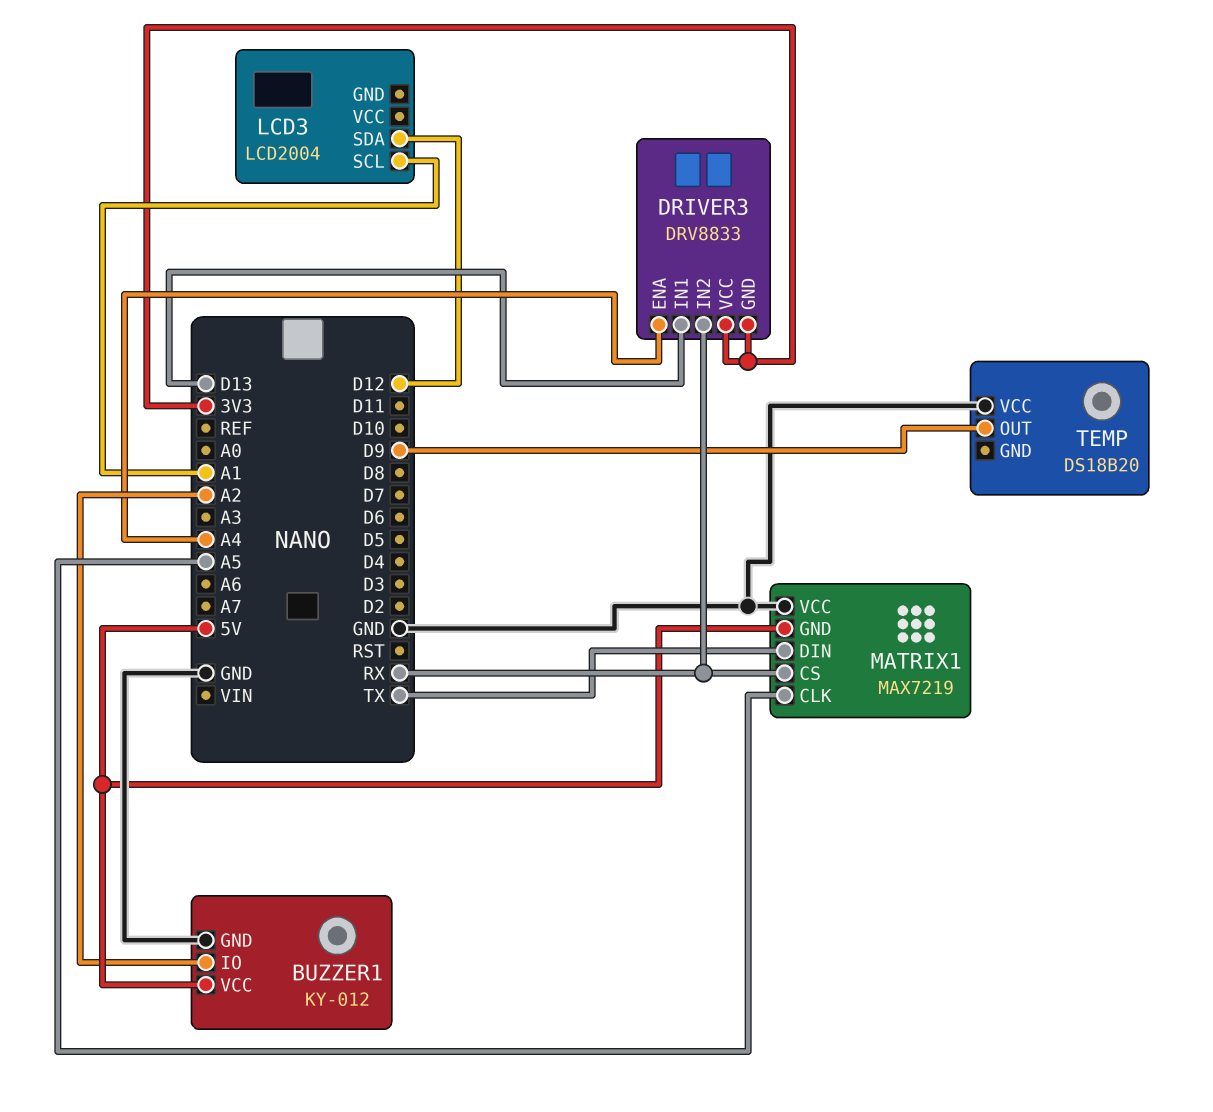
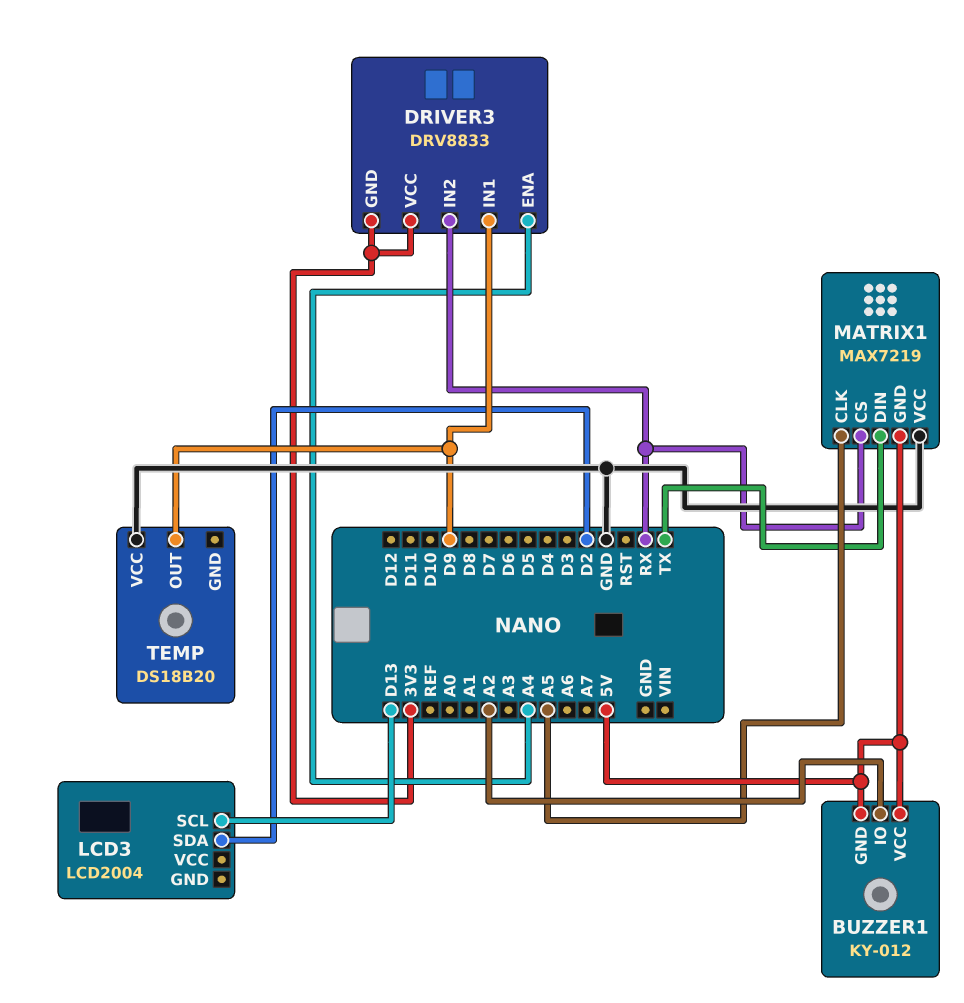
BUZZER1 pin GND: GND -> 5V
DRIVER3 pin IN1: D13 -> D9
LCD3 pin SCL: A1 -> D13
LCD3 pin SDA: D12 -> D2

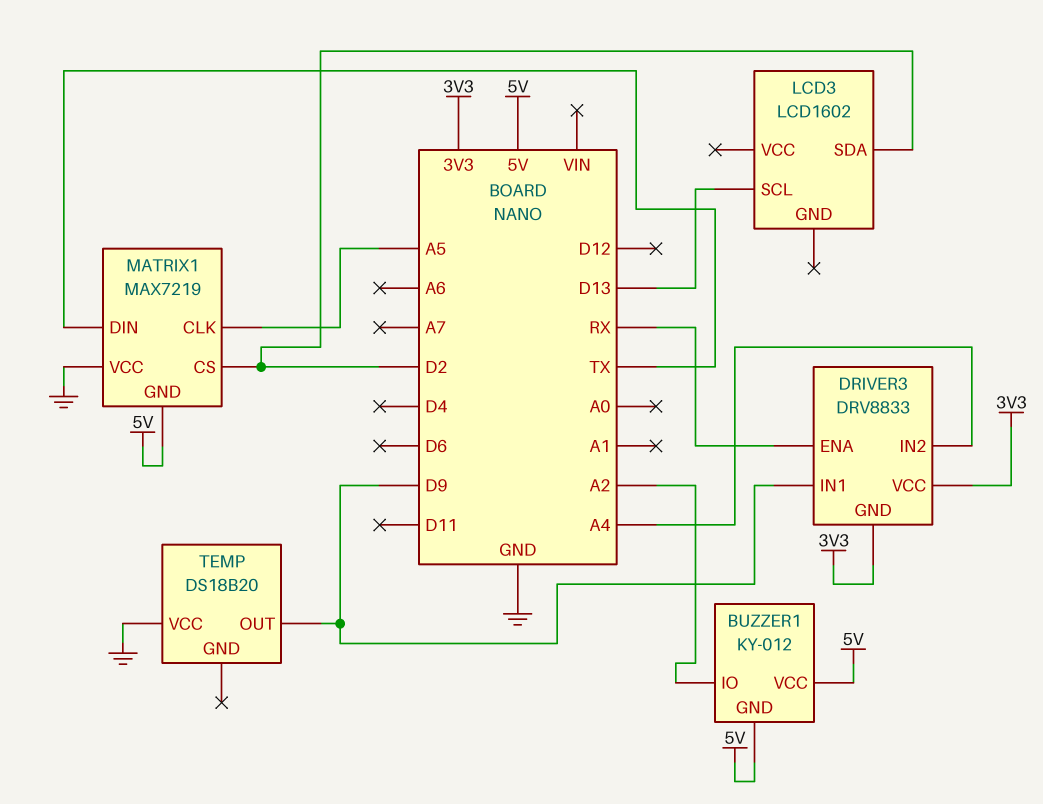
DRIVER3 pin ENA: A4 -> RX
DRIVER3 pin IN2: RX -> A4
LCD3: LCD2004 -> LCD1602
MATRIX1 pin CS: RX -> D2

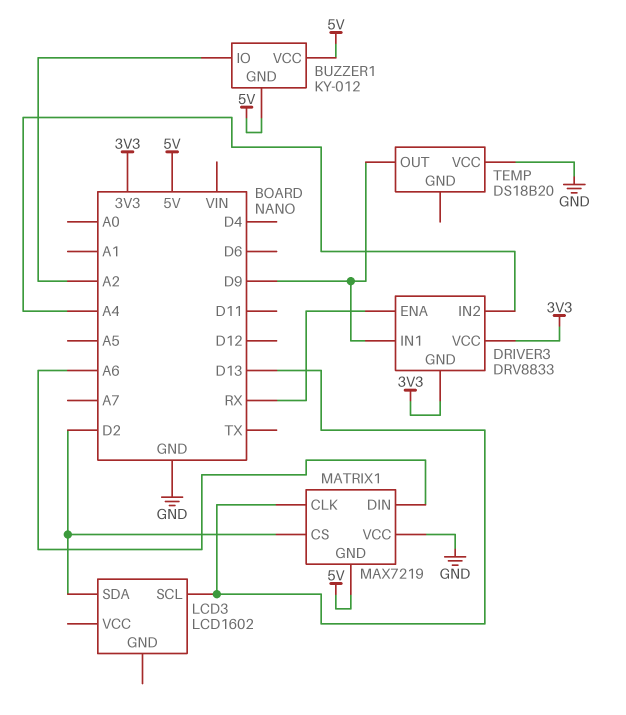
MATRIX1 pin CLK: A5 -> D13
MATRIX1 pin DIN: TX -> A6

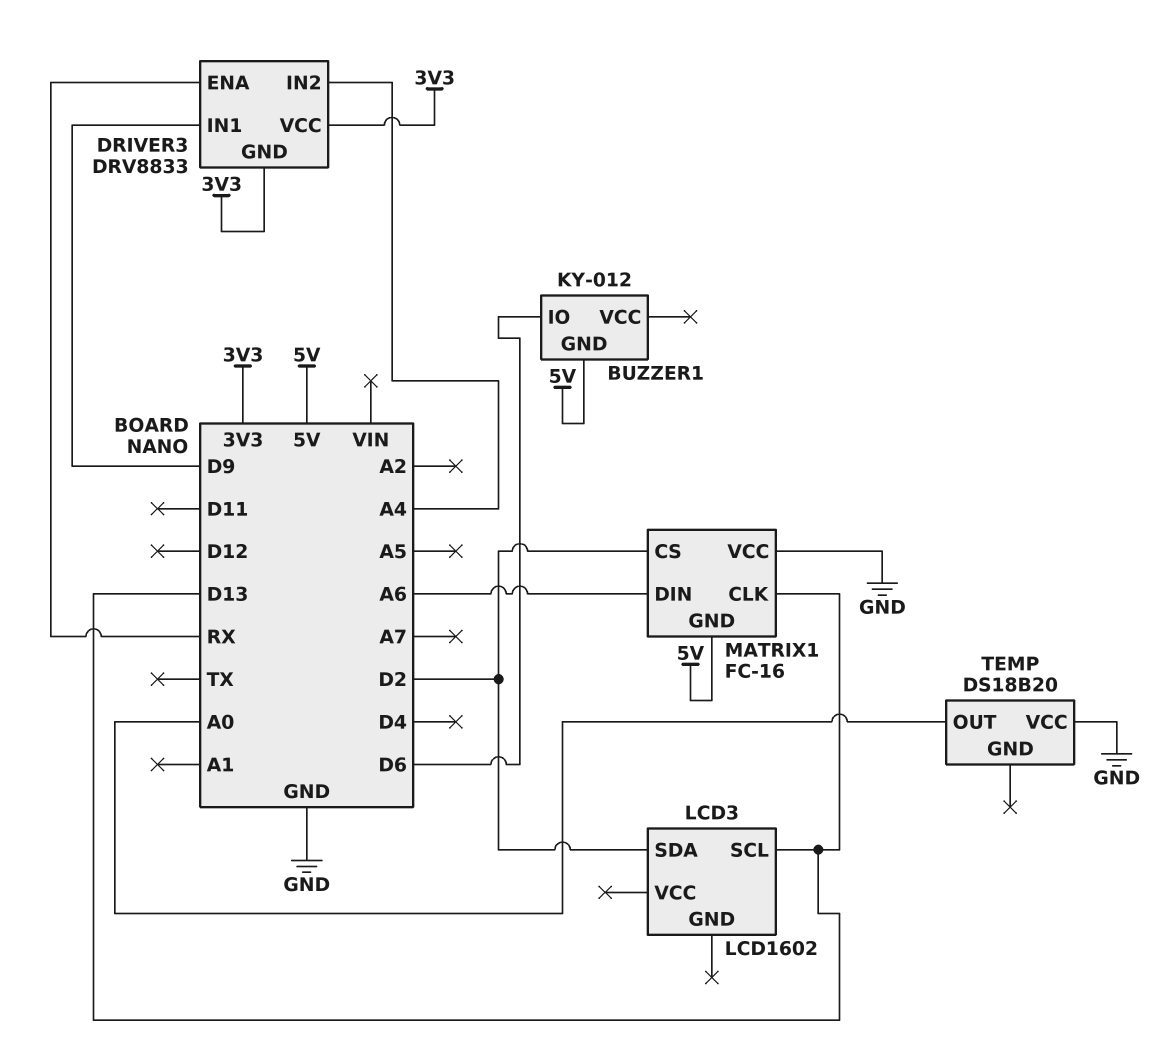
BUZZER1 pin IO: A2 -> D6
BUZZER1 pin VCC: 5V -> none
MATRIX1: MAX7219 -> FC-16
TEMP pin OUT: D9 -> A0

